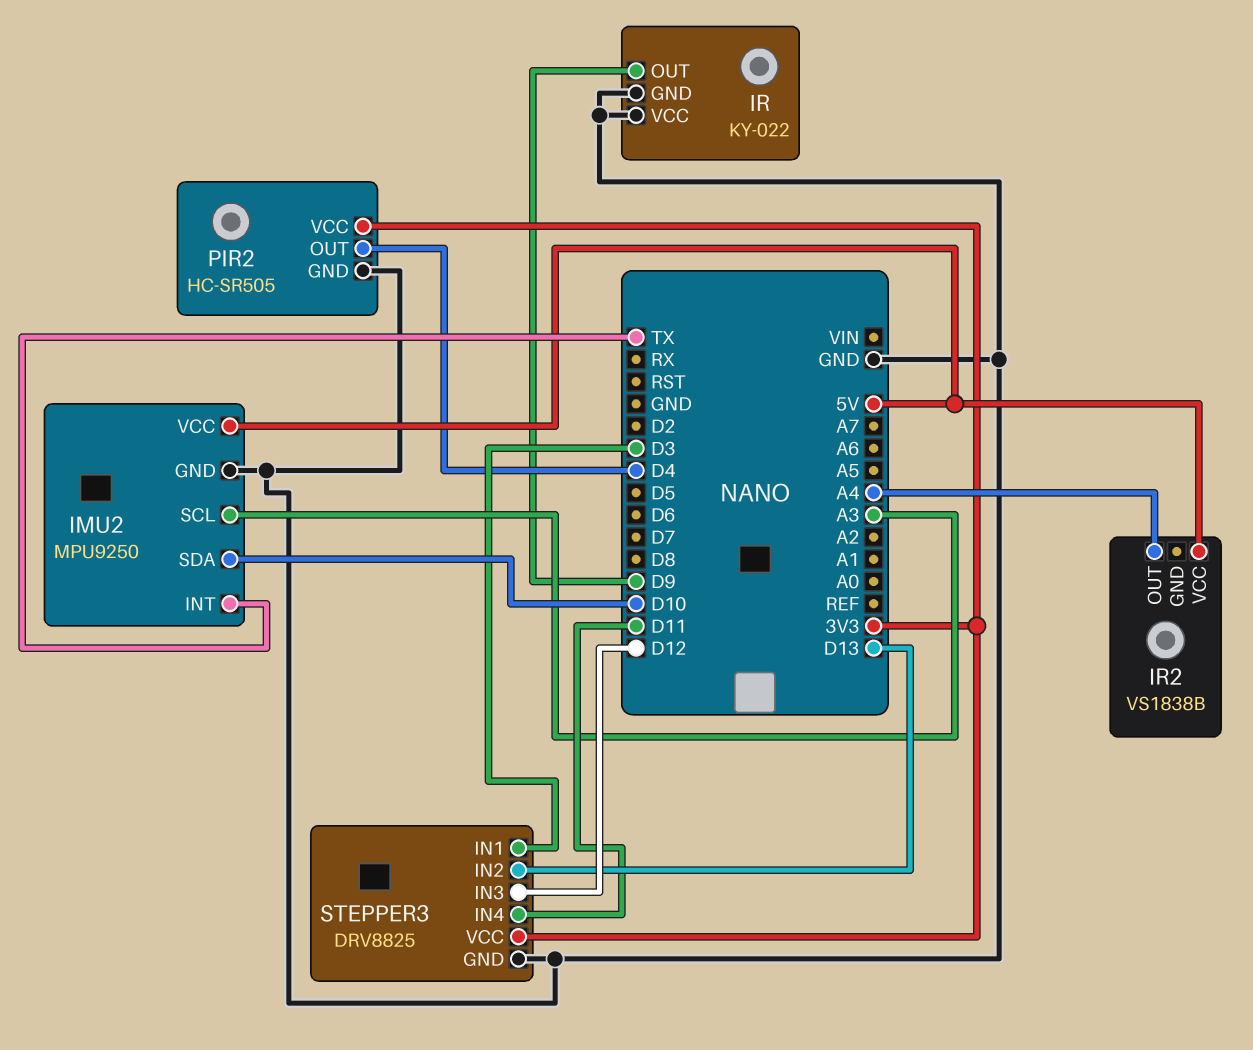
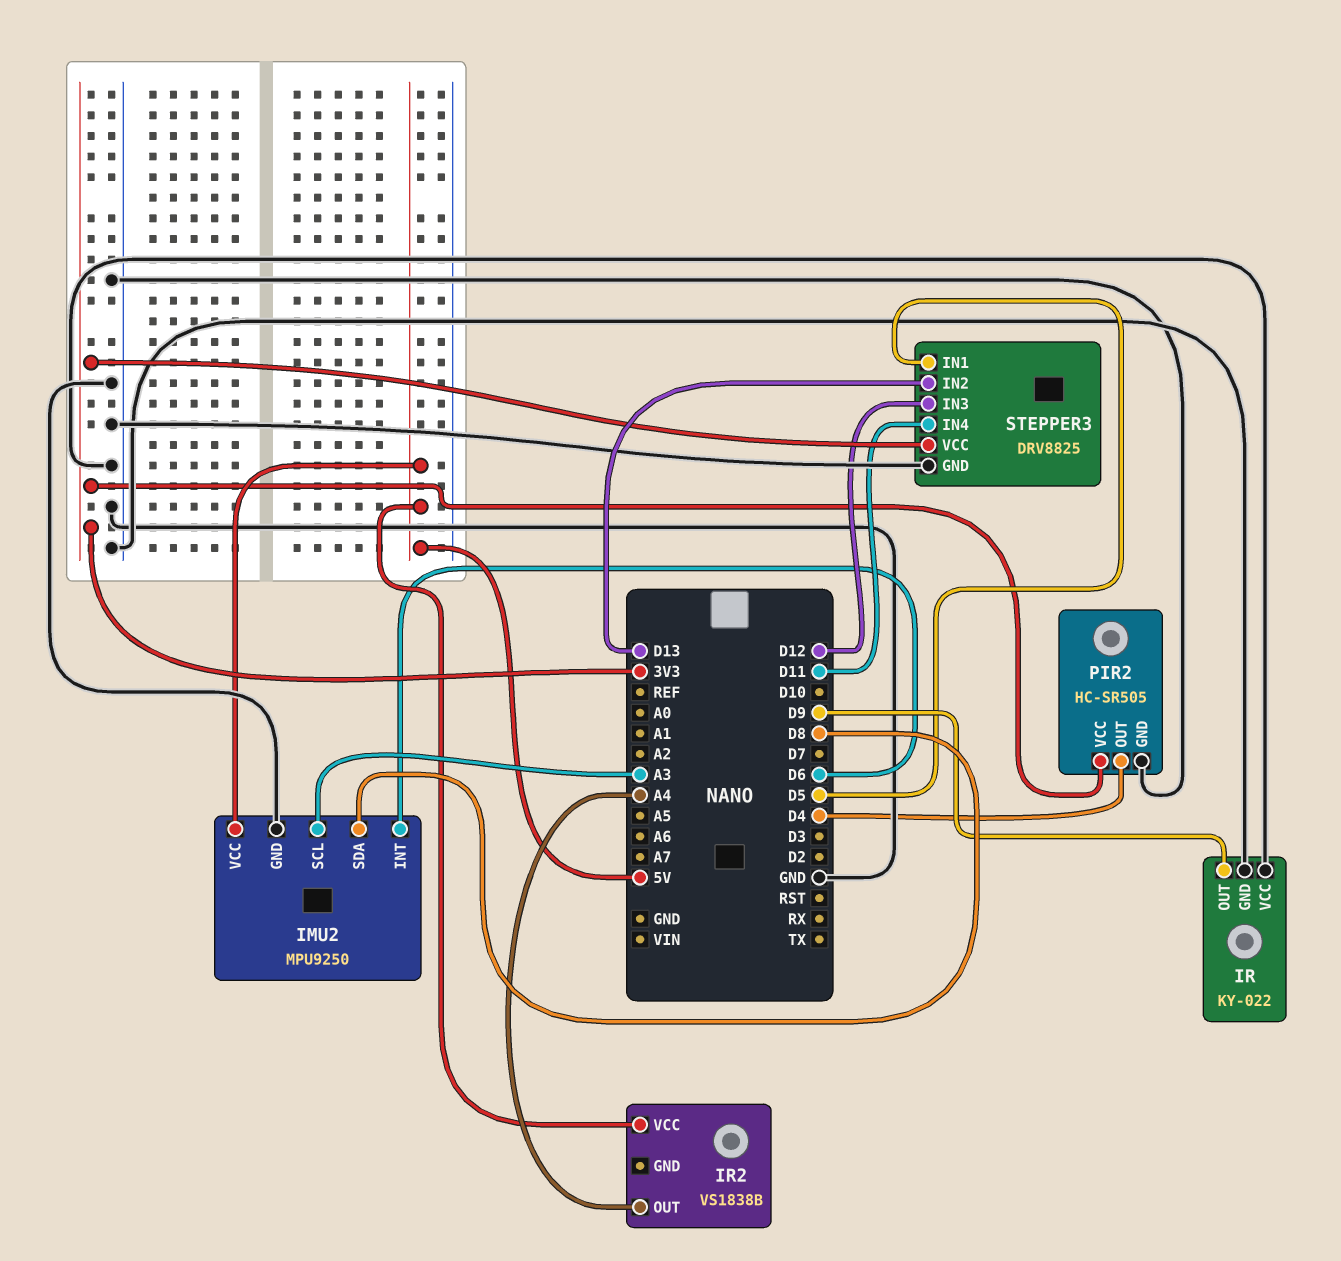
IMU2 pin INT: TX -> D6
IMU2 pin SDA: D10 -> D8
STEPPER3 pin IN1: D3 -> D5

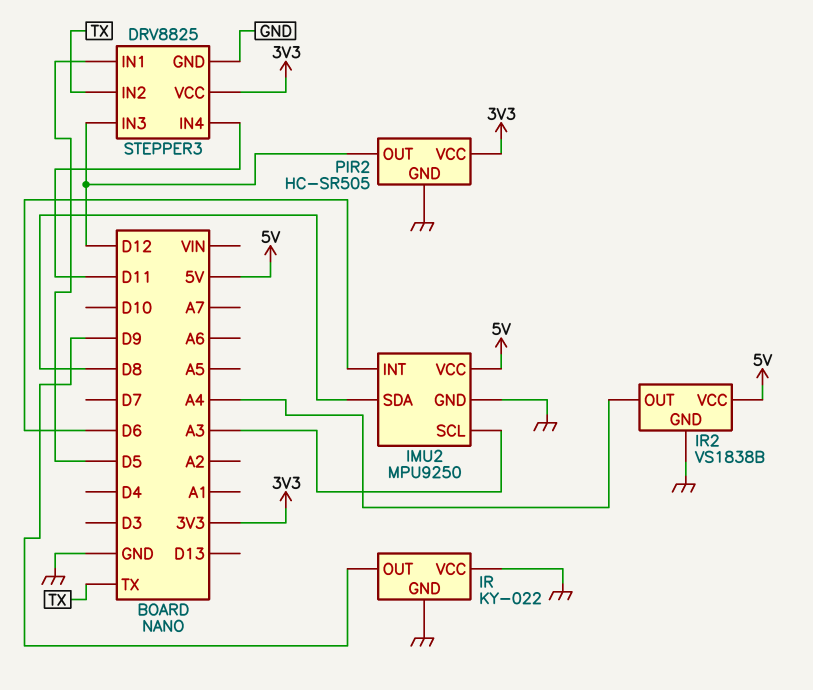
IR2 pin GND: none -> GND
PIR2 pin OUT: D4 -> D12
STEPPER3 pin IN2: D13 -> TX

